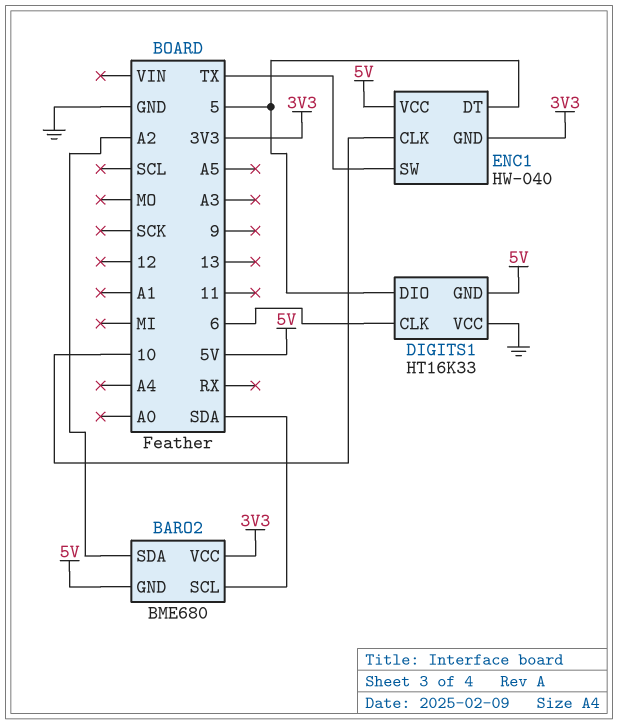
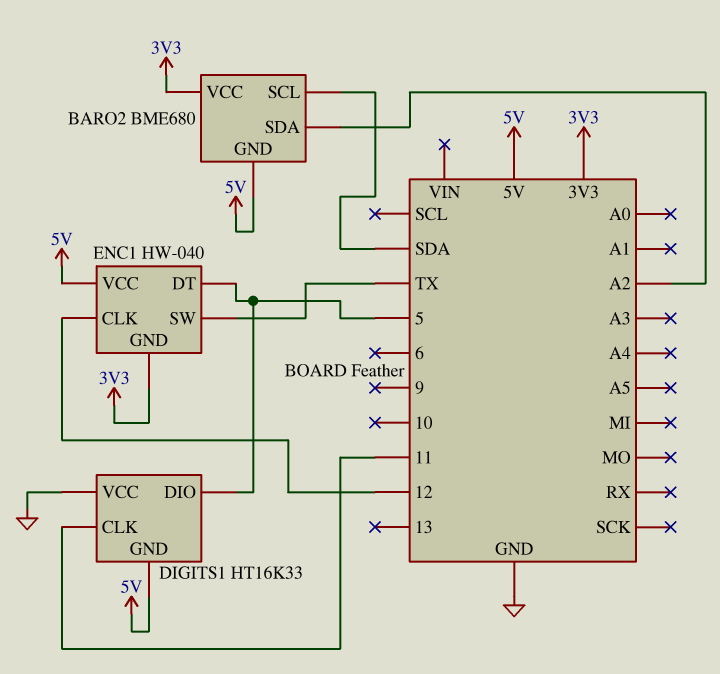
DIGITS1 pin CLK: 6 -> 11
ENC1 pin CLK: 10 -> 12

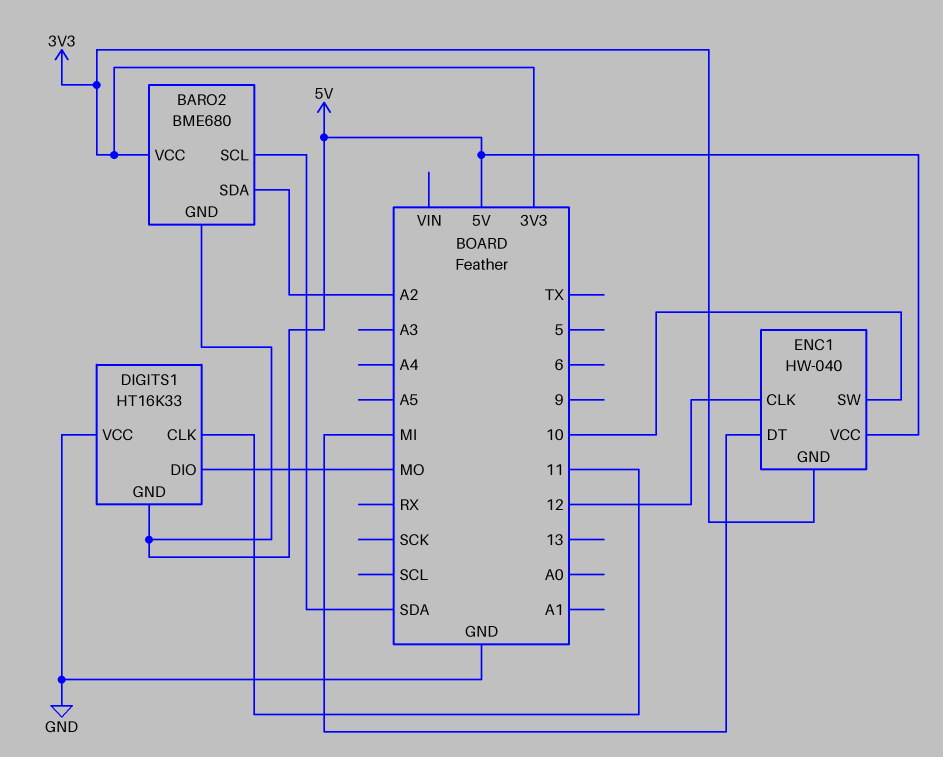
DIGITS1 pin DIO: 5 -> MO
ENC1 pin DT: 5 -> MI
ENC1 pin SW: TX -> 10

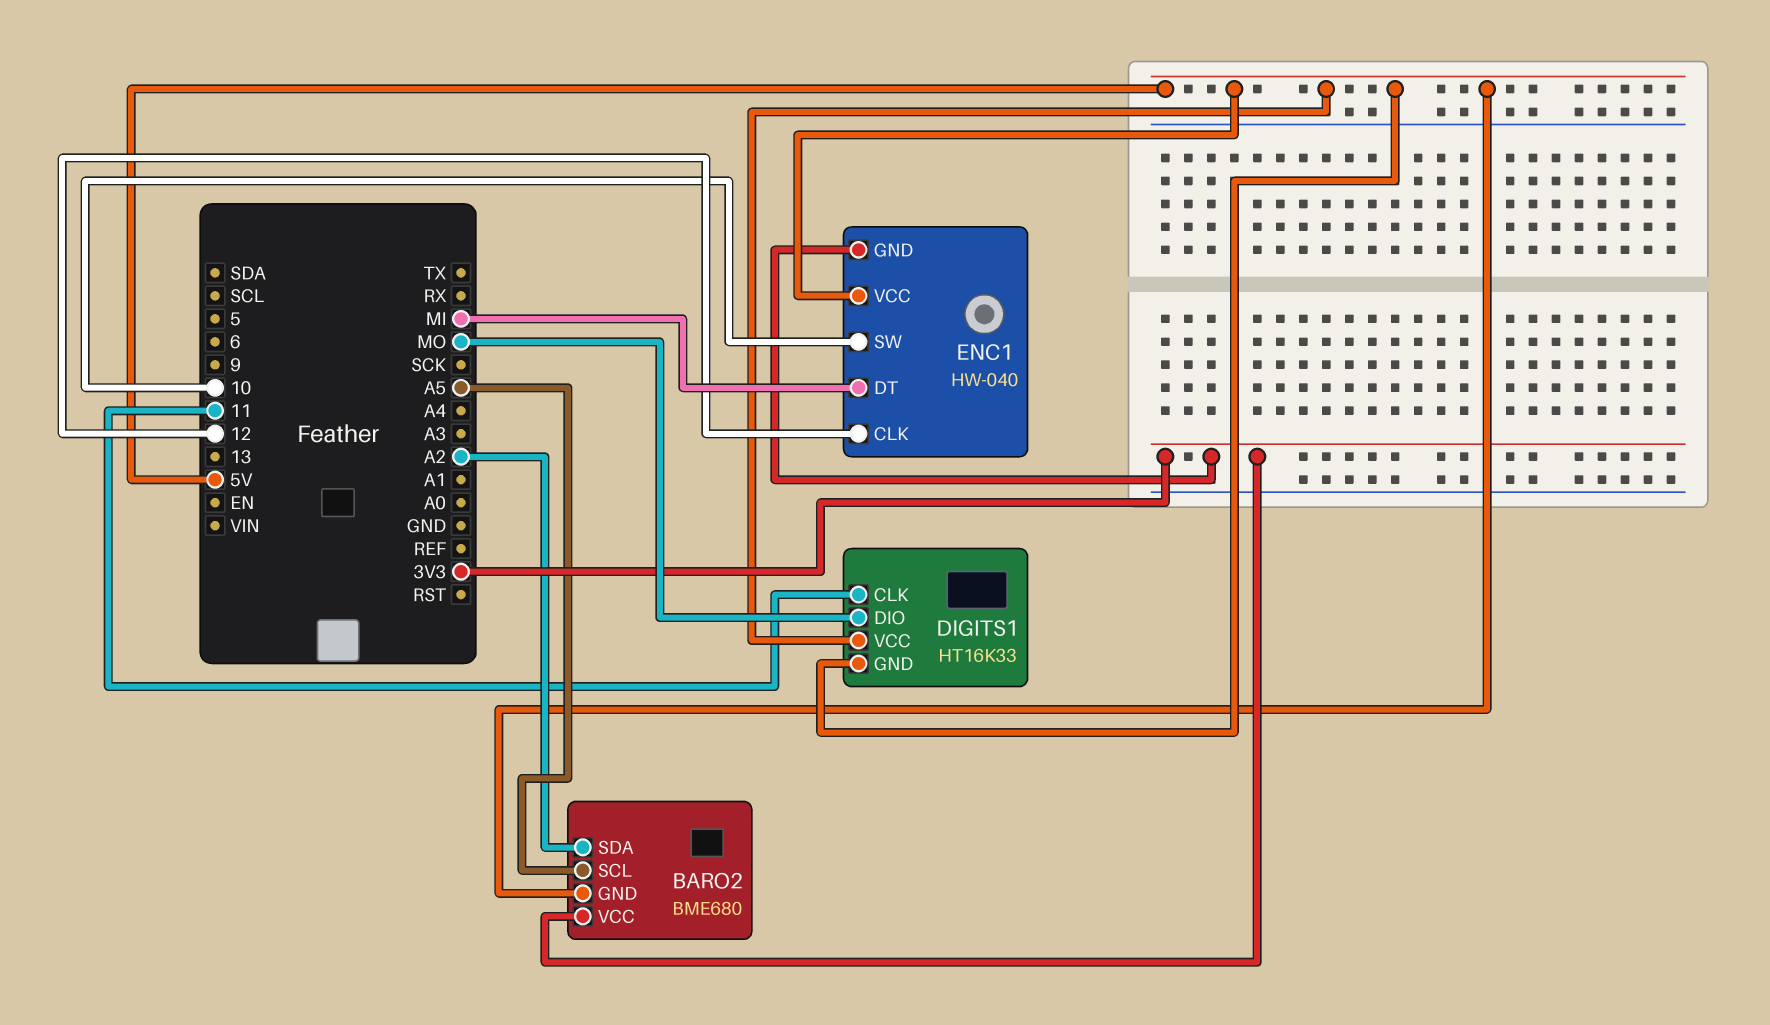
BARO2 pin SCL: SDA -> A5
DIGITS1 pin VCC: GND -> 5V

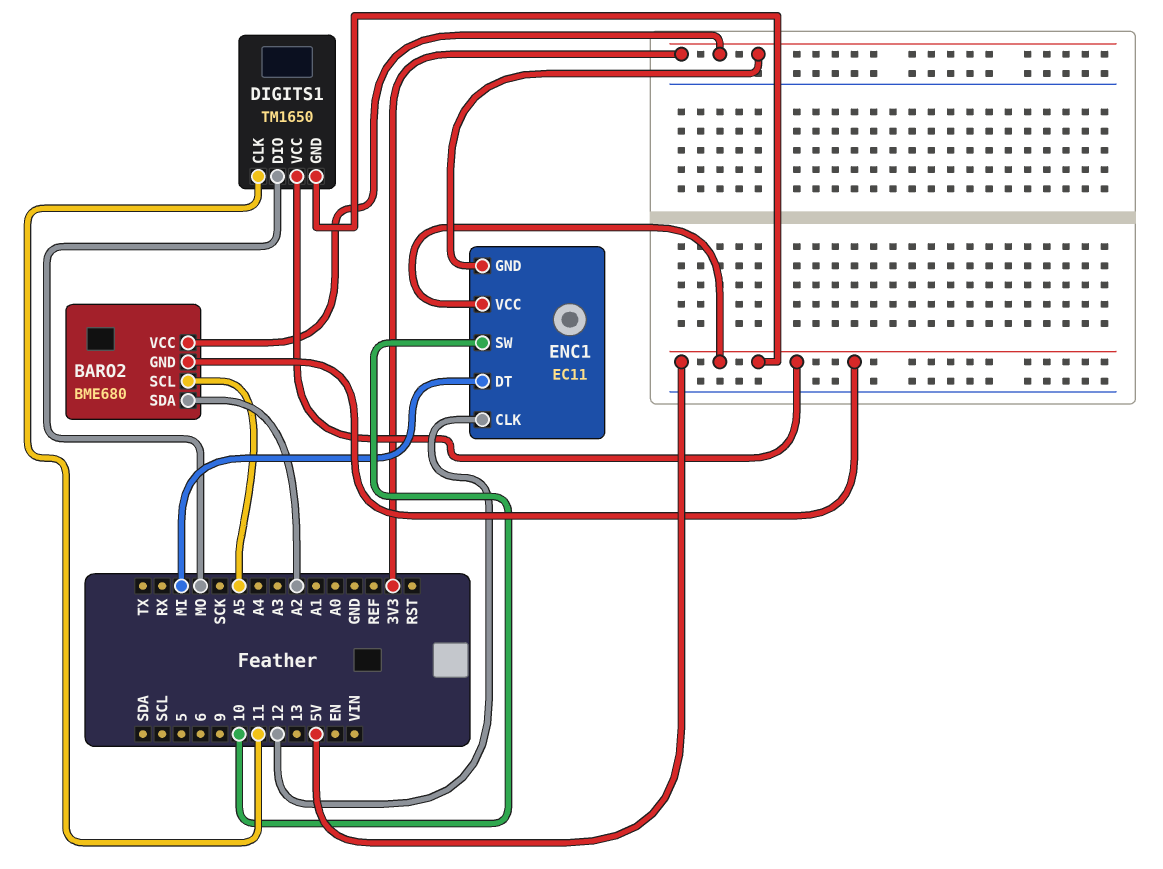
DIGITS1: HT16K33 -> TM1650
ENC1: HW-040 -> EC11

